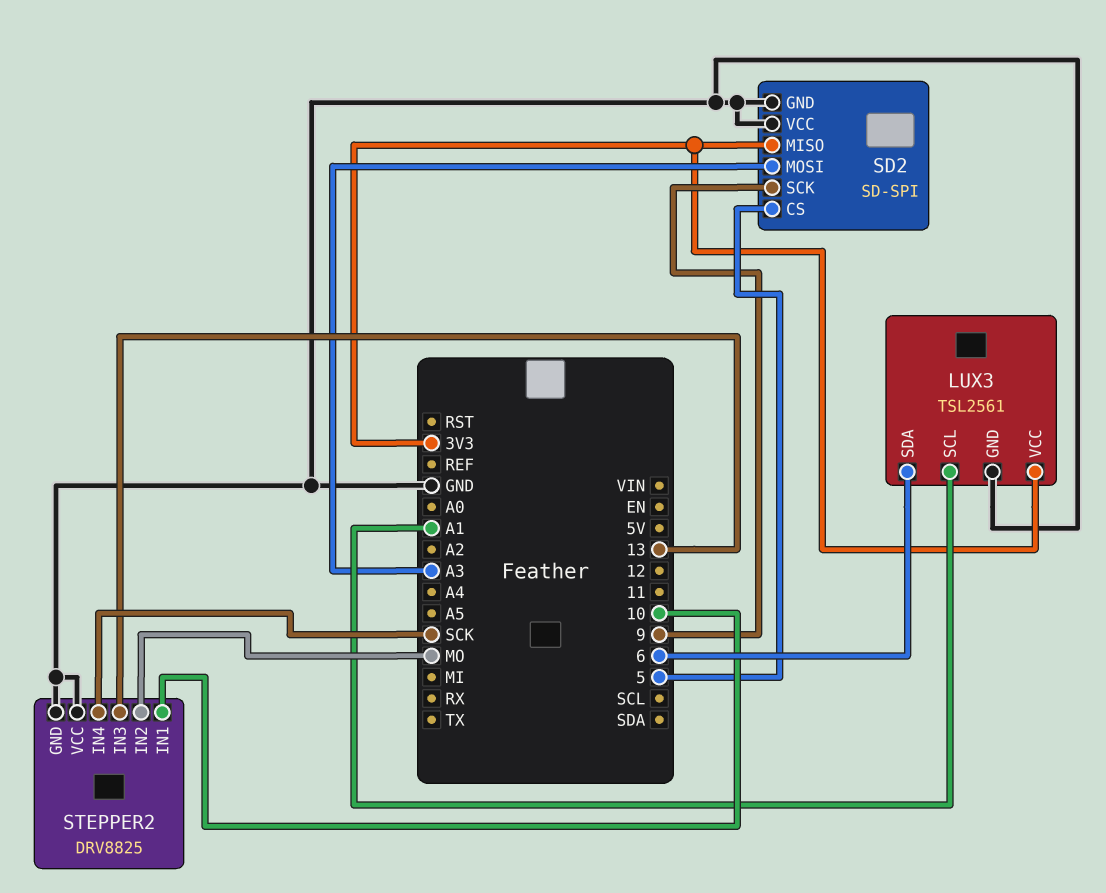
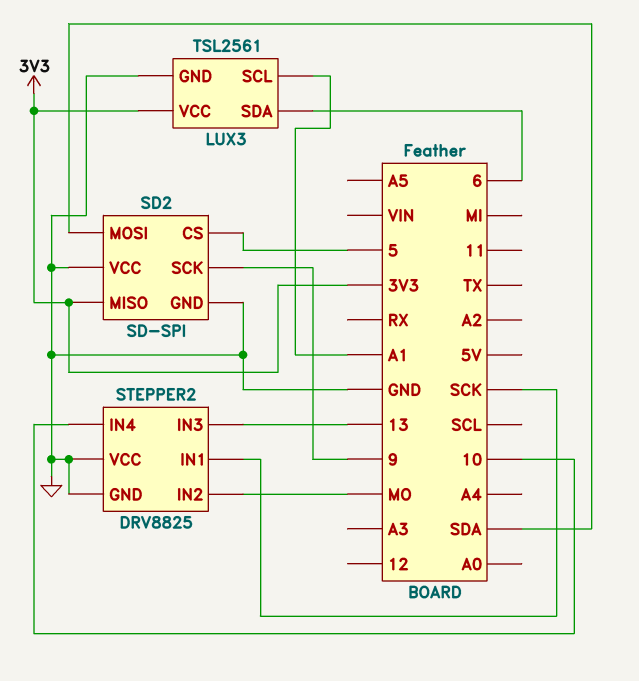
SD2 pin MOSI: A3 -> SDA
STEPPER2 pin IN1: 10 -> SCK
STEPPER2 pin IN4: SCK -> 10

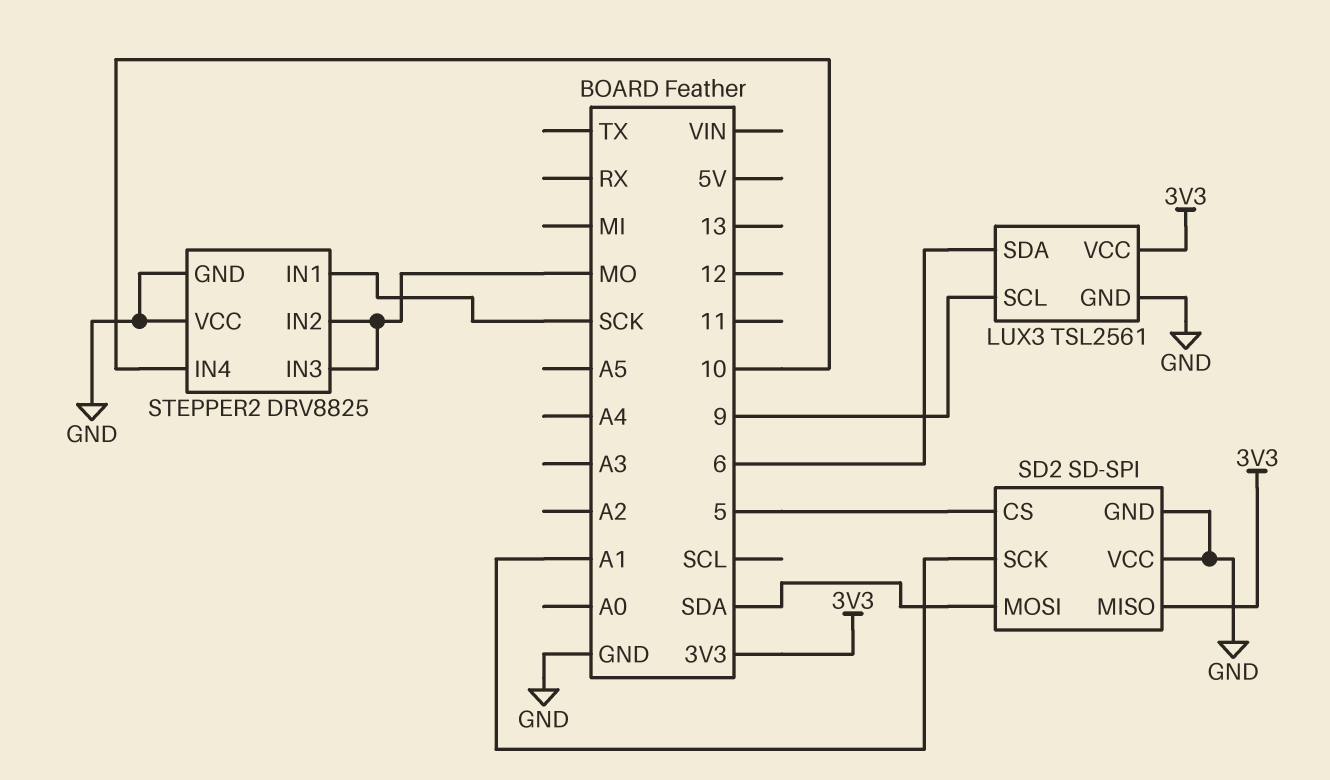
LUX3 pin SCL: A1 -> 9
SD2 pin SCK: 9 -> A1
STEPPER2 pin IN3: 13 -> MO

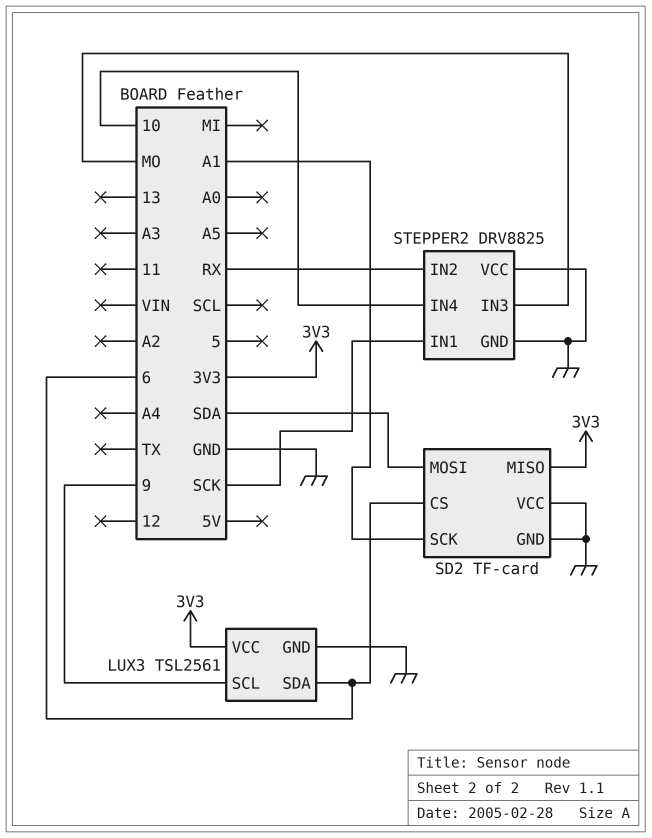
SD2: SD-SPI -> TF-card
SD2 pin CS: 5 -> 6
STEPPER2 pin IN2: MO -> RX

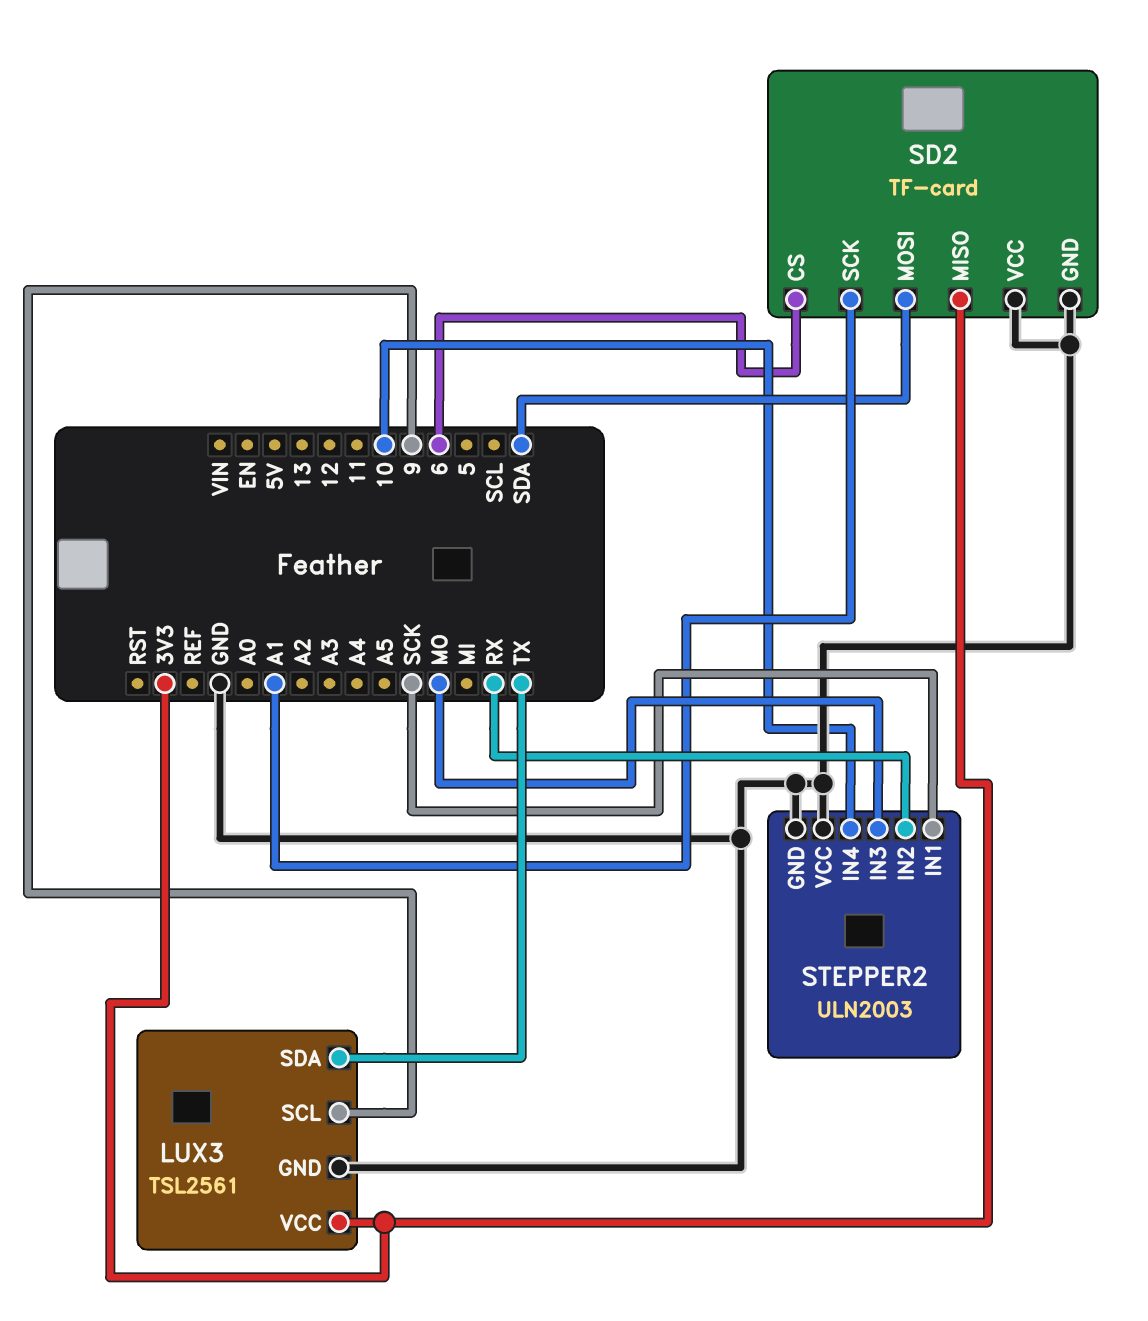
LUX3 pin SDA: 6 -> TX
STEPPER2: DRV8825 -> ULN2003

